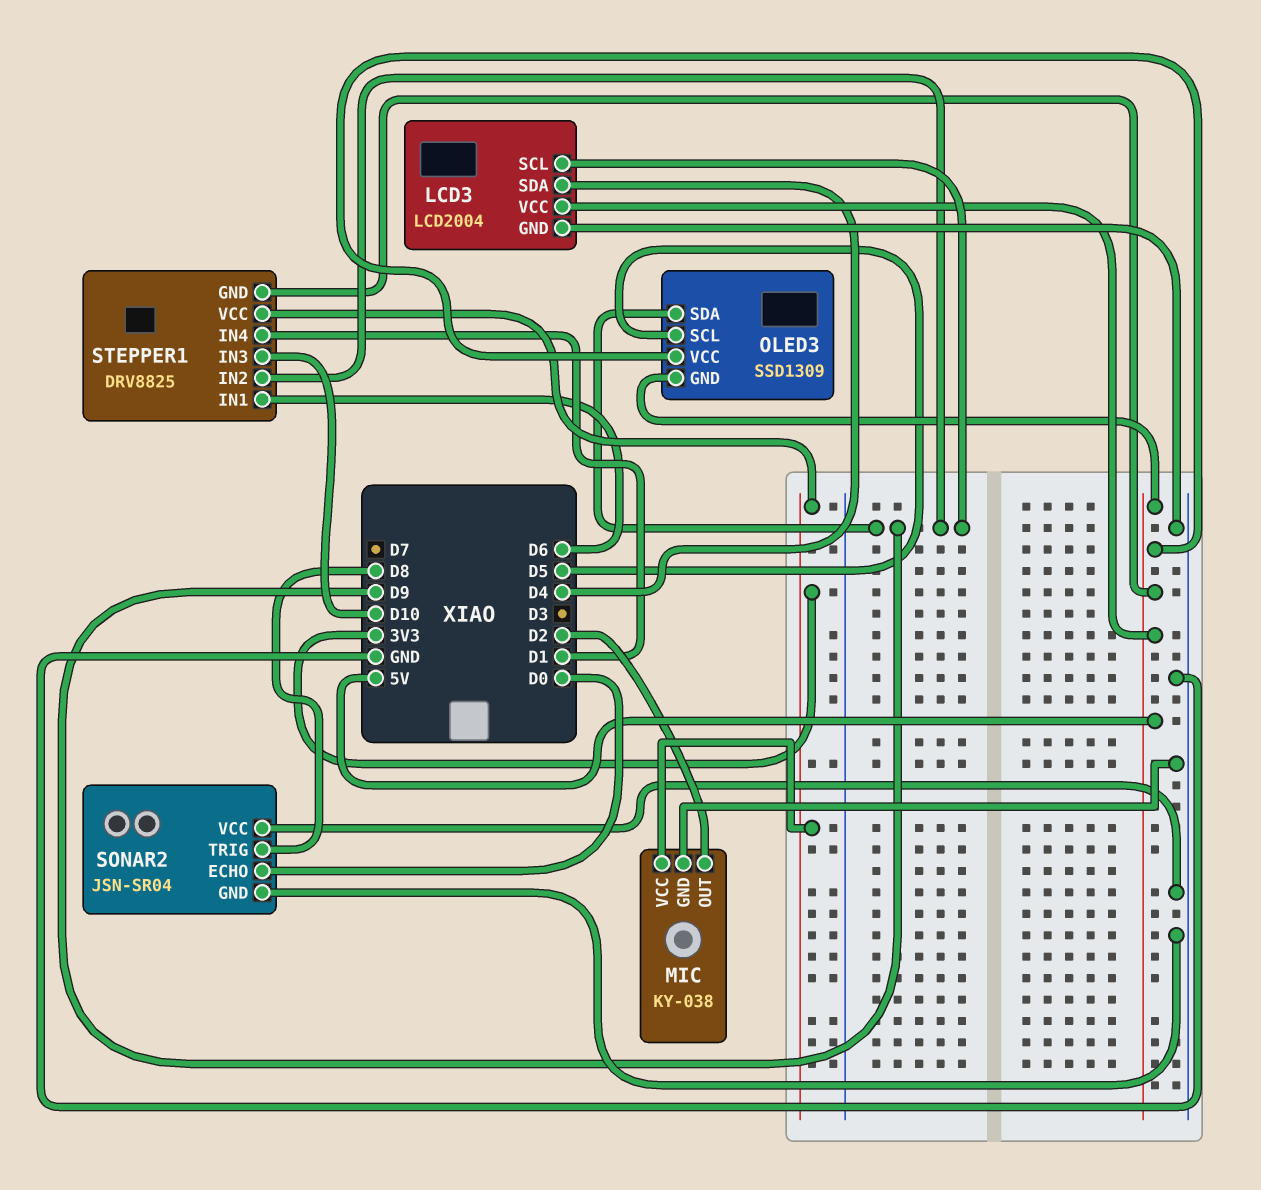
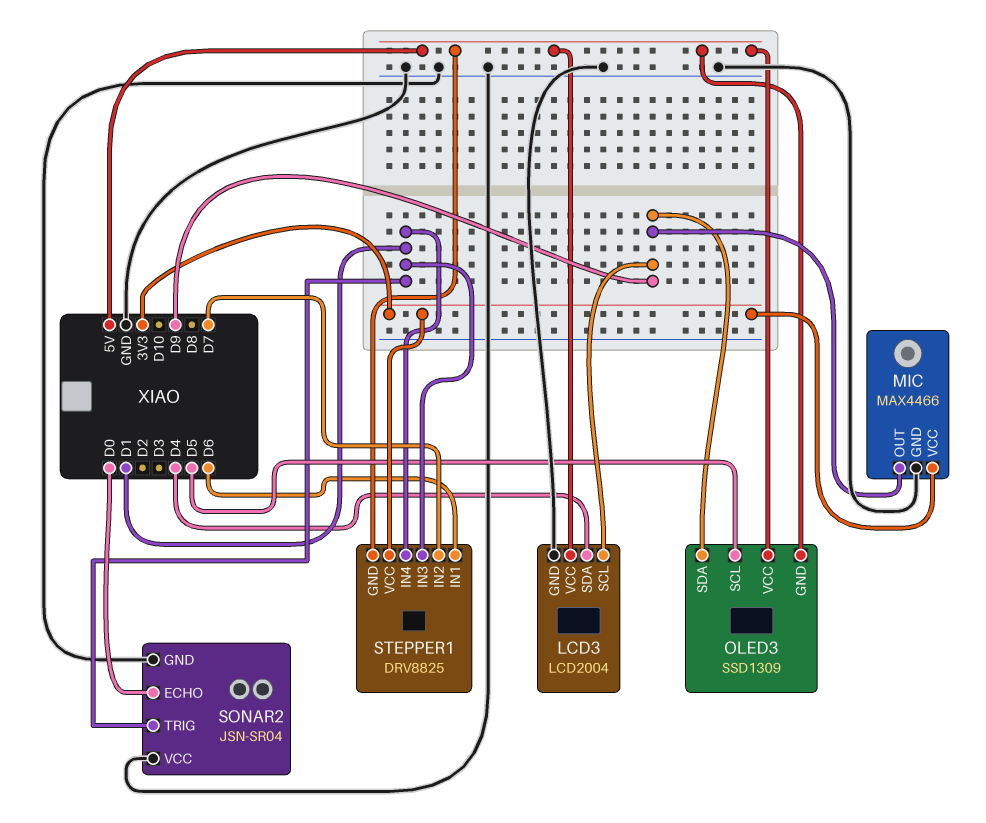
MIC: KY-038 -> MAX4466
MIC pin OUT: D2 -> D9
SONAR2 pin TRIG: D8 -> D1
STEPPER1 pin IN2: D9 -> D7
STEPPER1 pin IN3: D10 -> D1

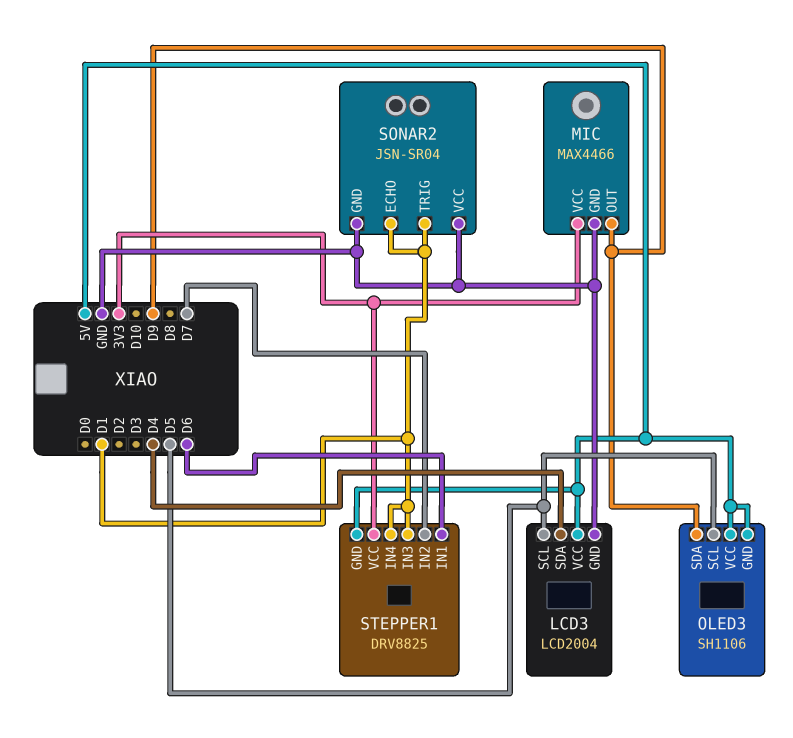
LCD3 pin SCL: D9 -> D5
OLED3: SSD1309 -> SH1106
SONAR2 pin ECHO: D0 -> D1

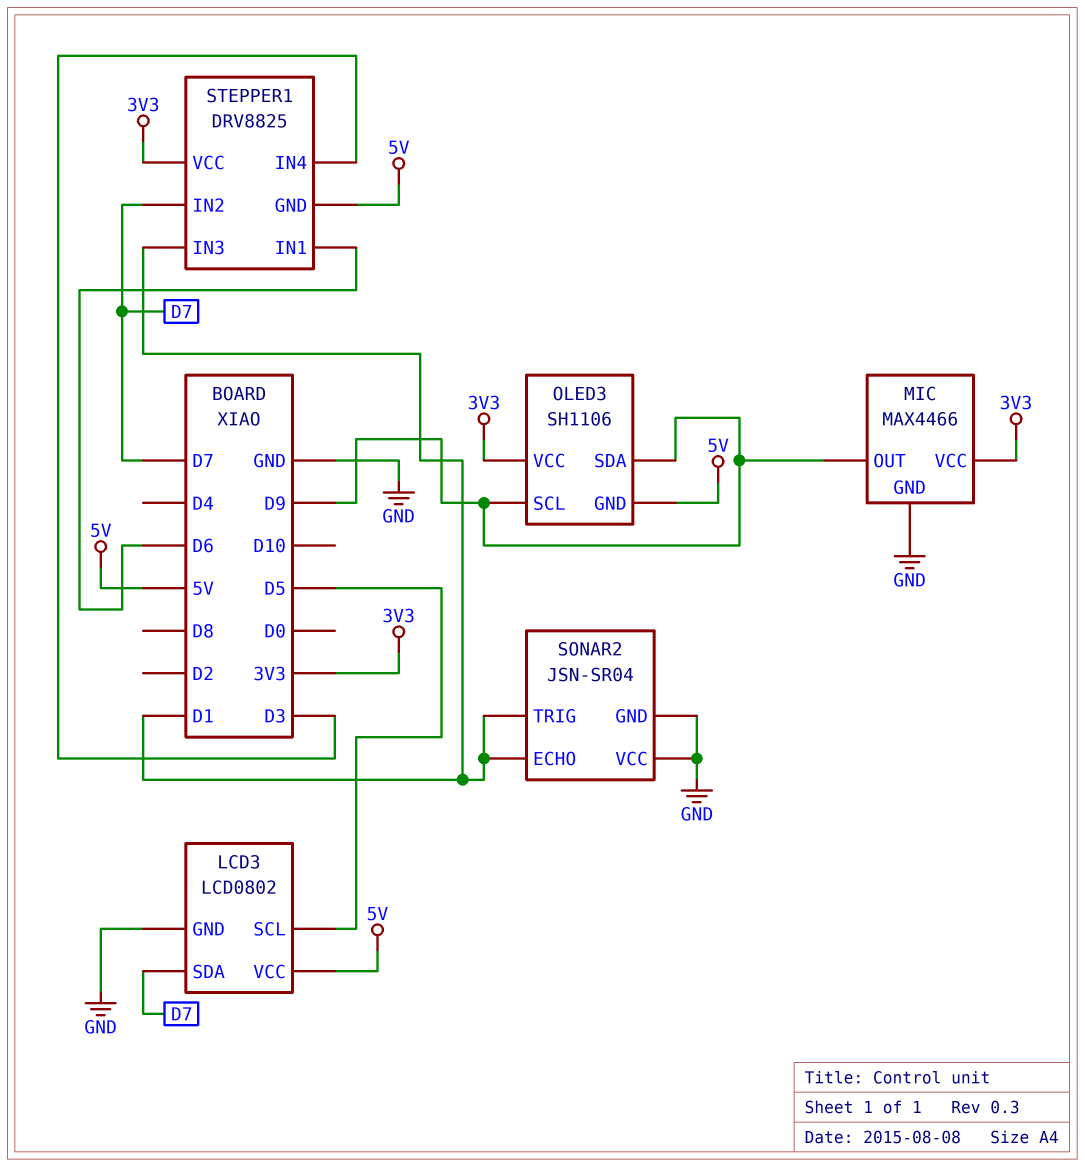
LCD3: LCD2004 -> LCD0802
LCD3 pin SDA: D4 -> D7
OLED3 pin SCL: D5 -> D9
OLED3 pin VCC: 5V -> 3V3
STEPPER1 pin IN4: D1 -> D3

